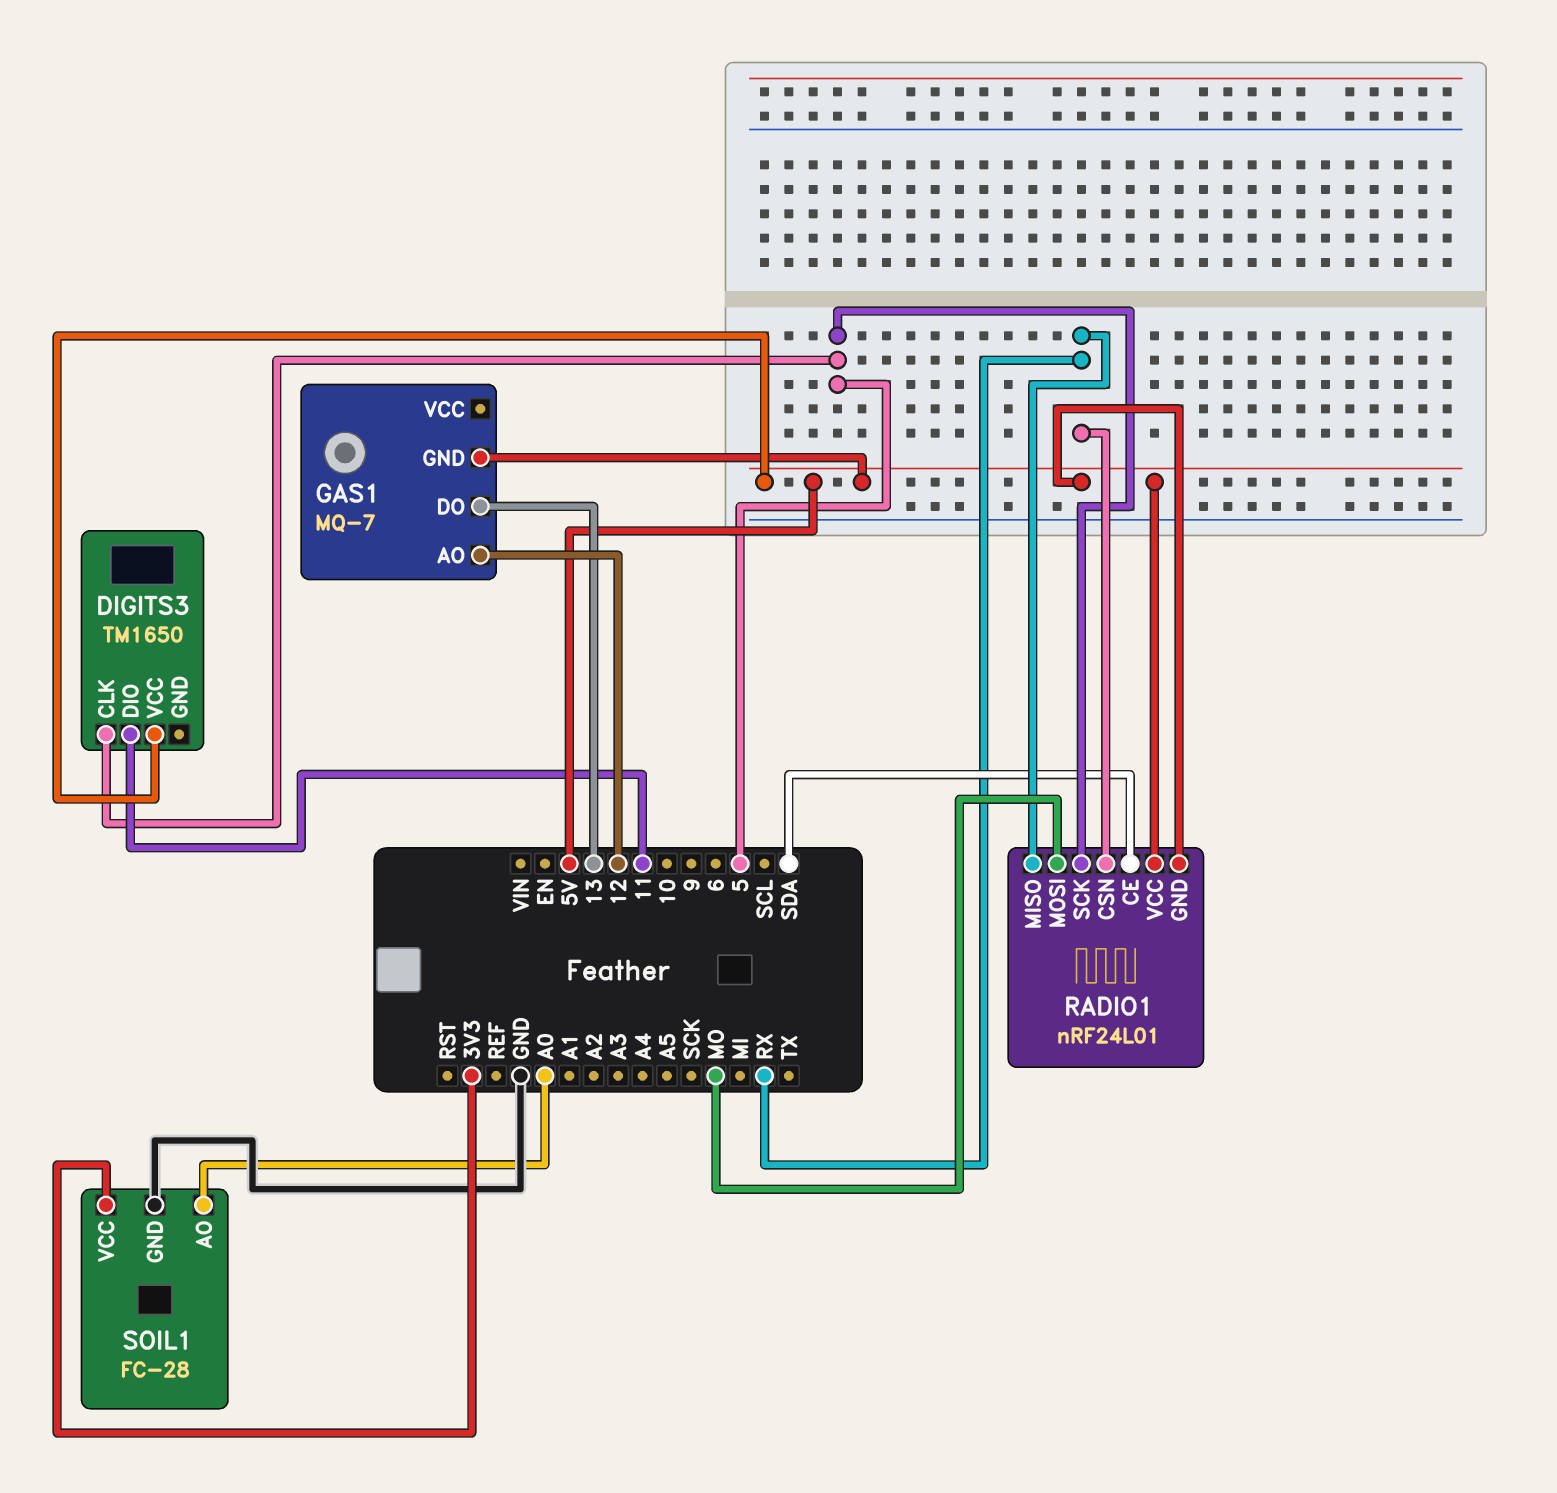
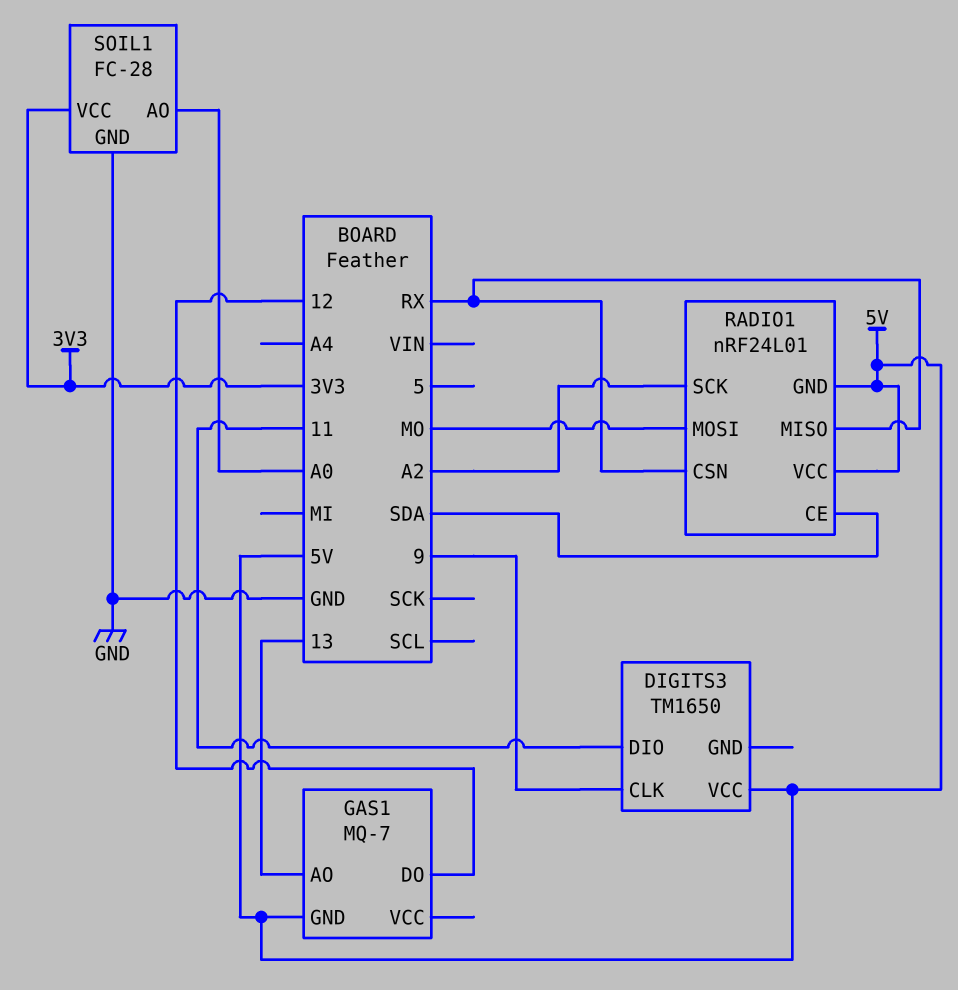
DIGITS3 pin CLK: 5 -> 9
GAS1 pin AO: 12 -> 13
GAS1 pin DO: 13 -> 12
RADIO1 pin SCK: 5 -> A2

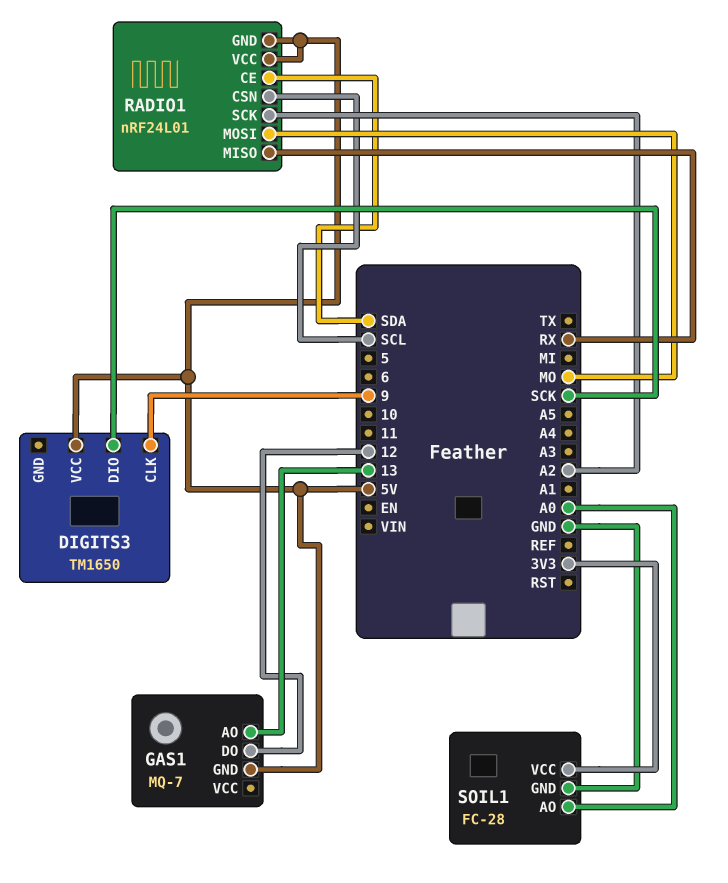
DIGITS3 pin DIO: 11 -> SCK
RADIO1 pin CSN: RX -> SCL

